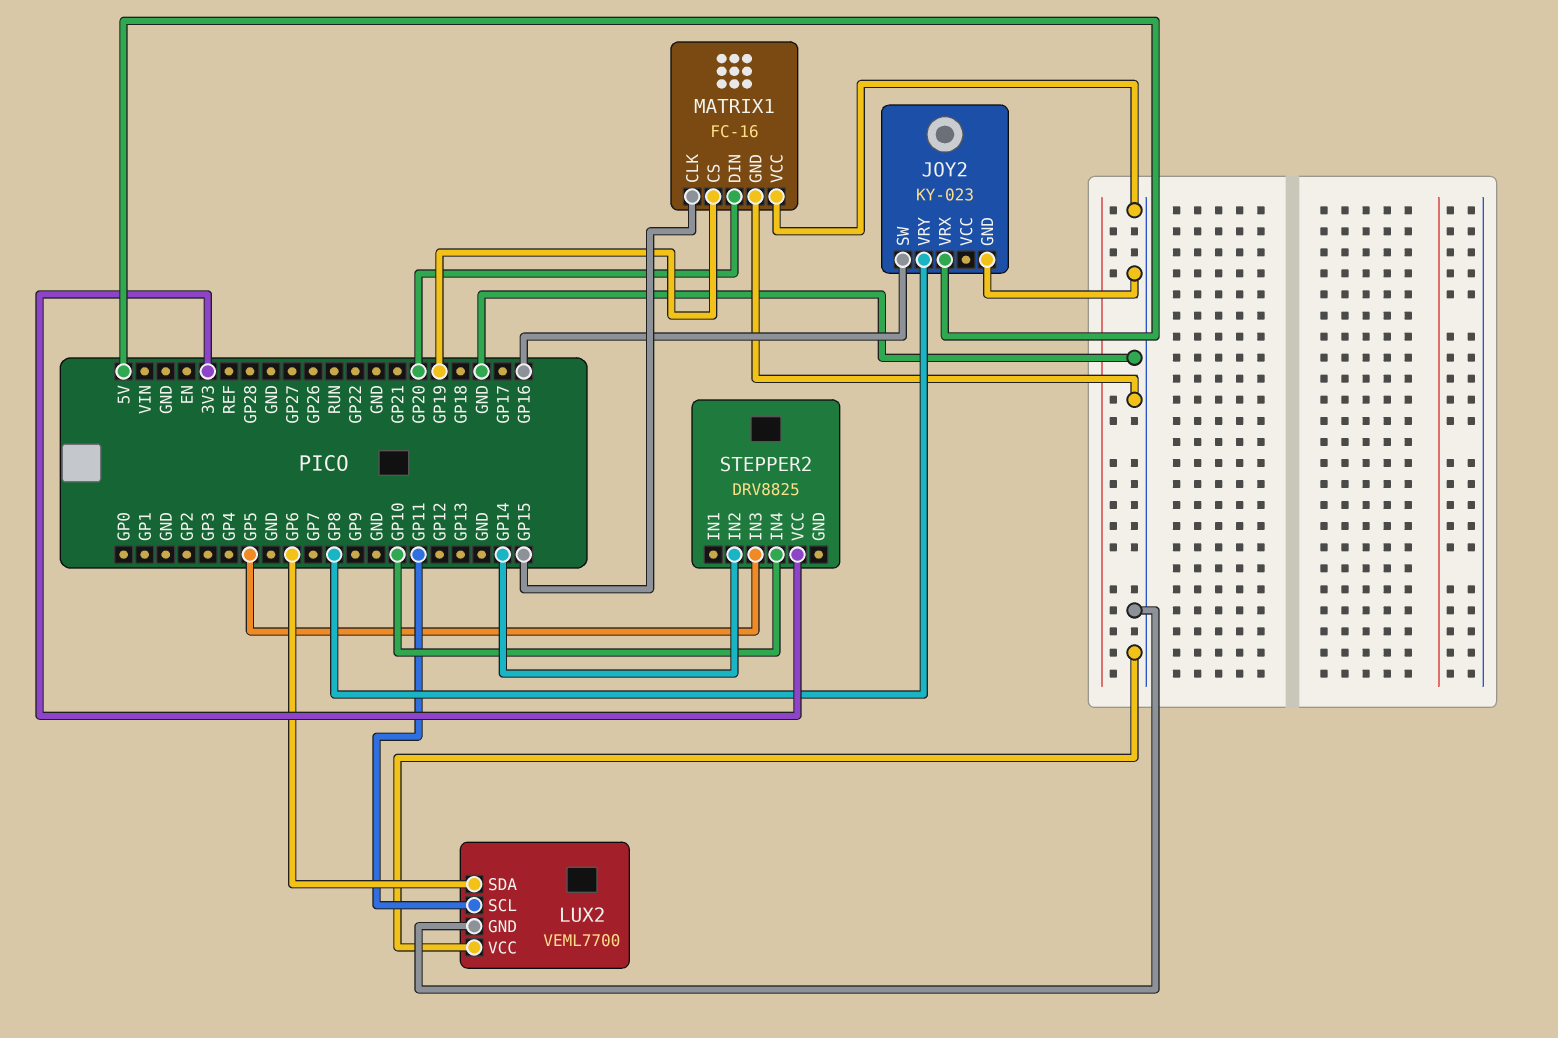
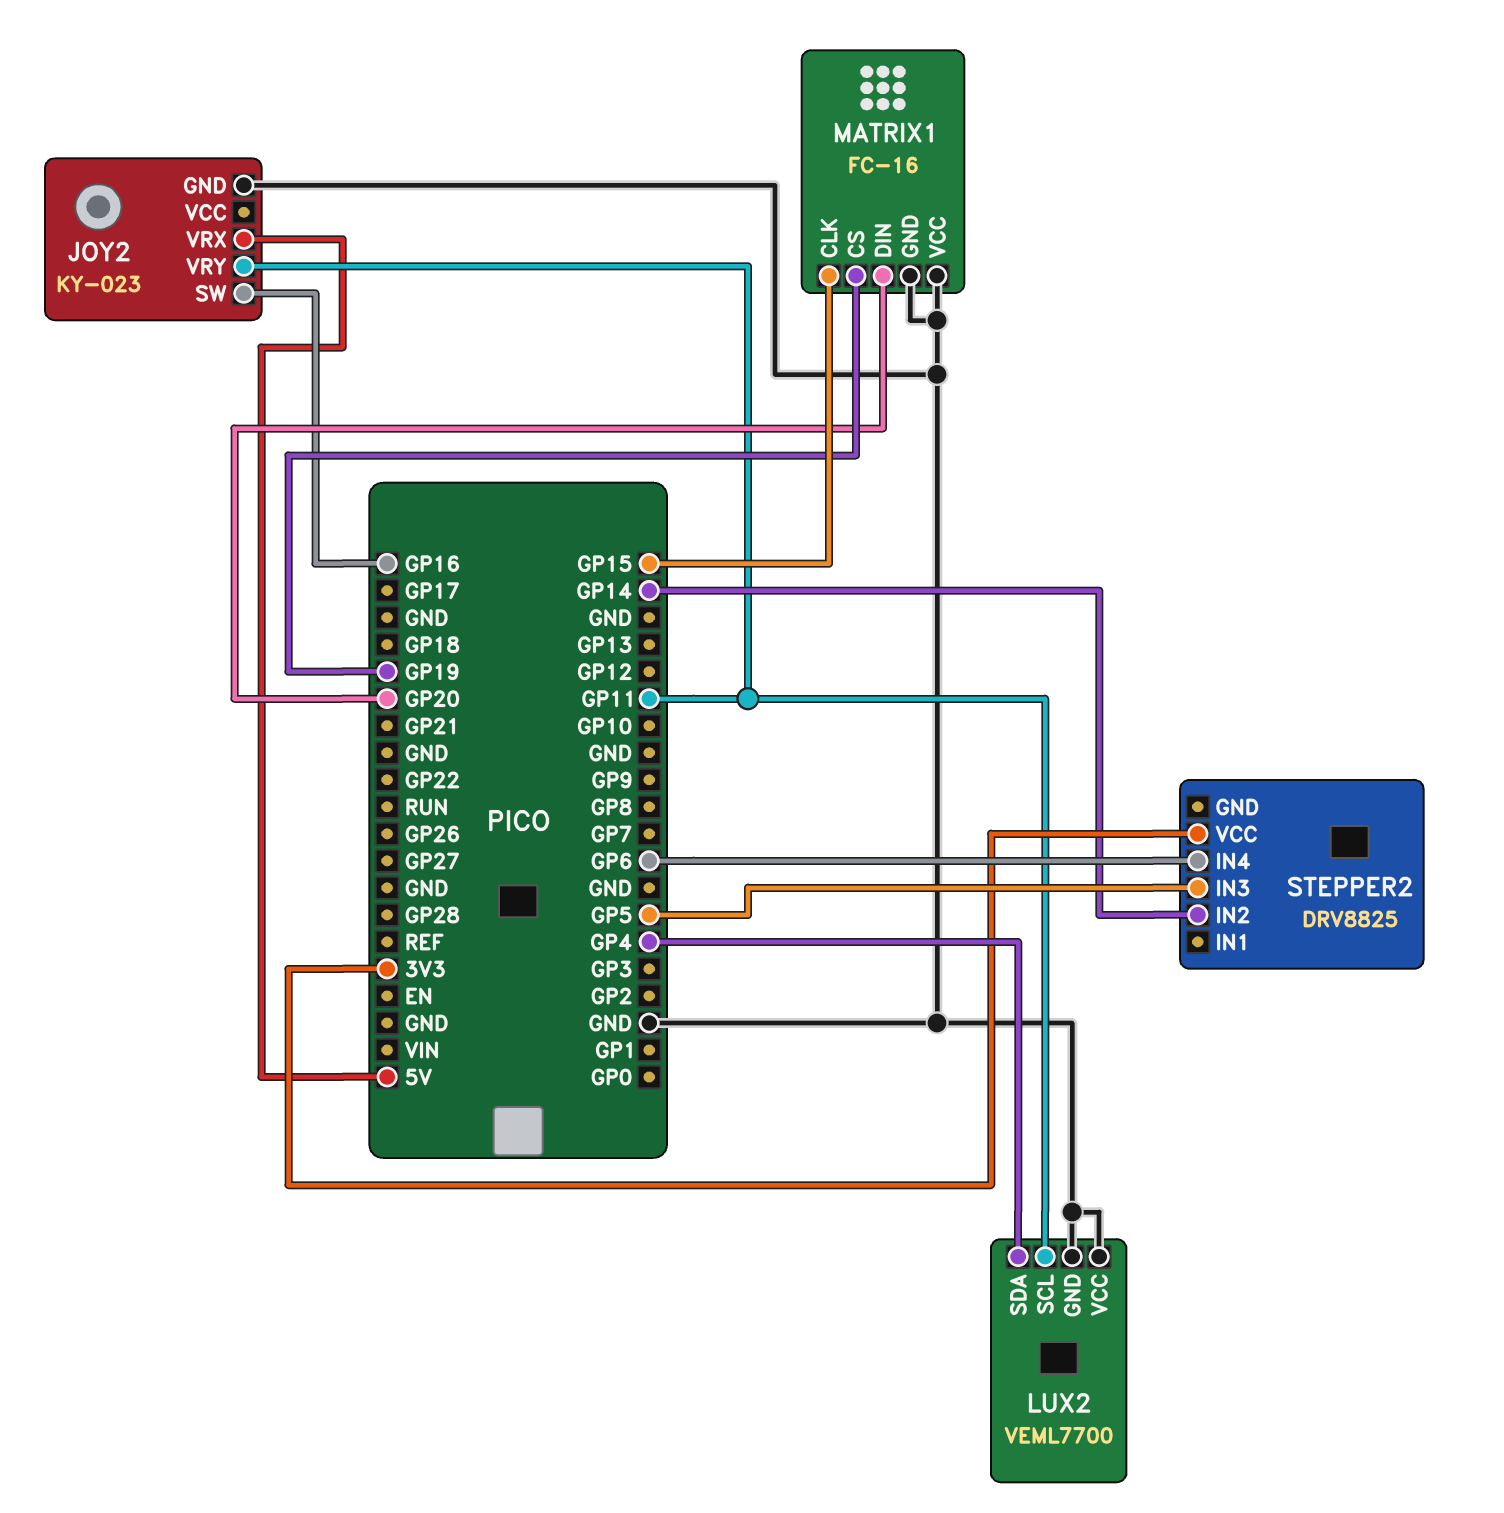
JOY2 pin VRY: GP8 -> GP11
LUX2 pin SDA: GP6 -> GP4
STEPPER2 pin IN4: GP10 -> GP6

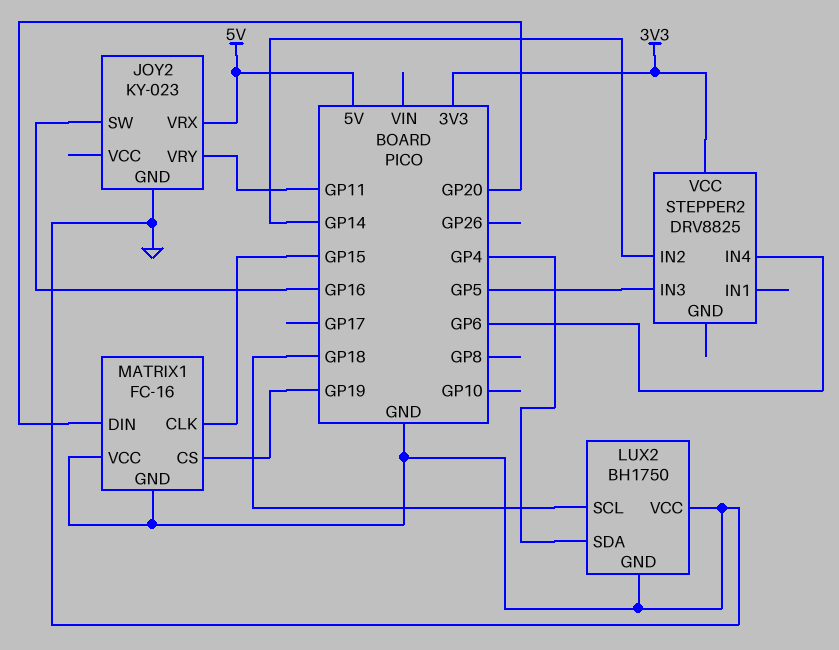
LUX2: VEML7700 -> BH1750
LUX2 pin SCL: GP11 -> GP18

